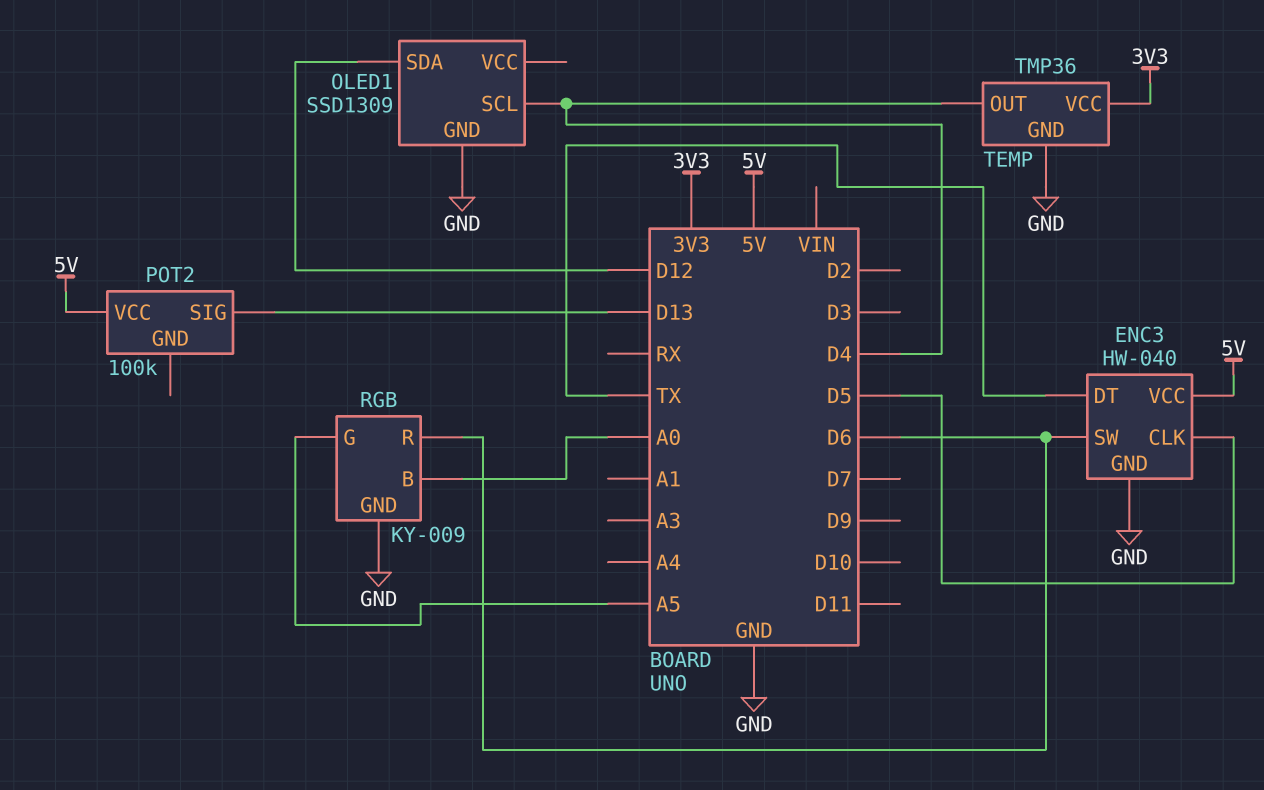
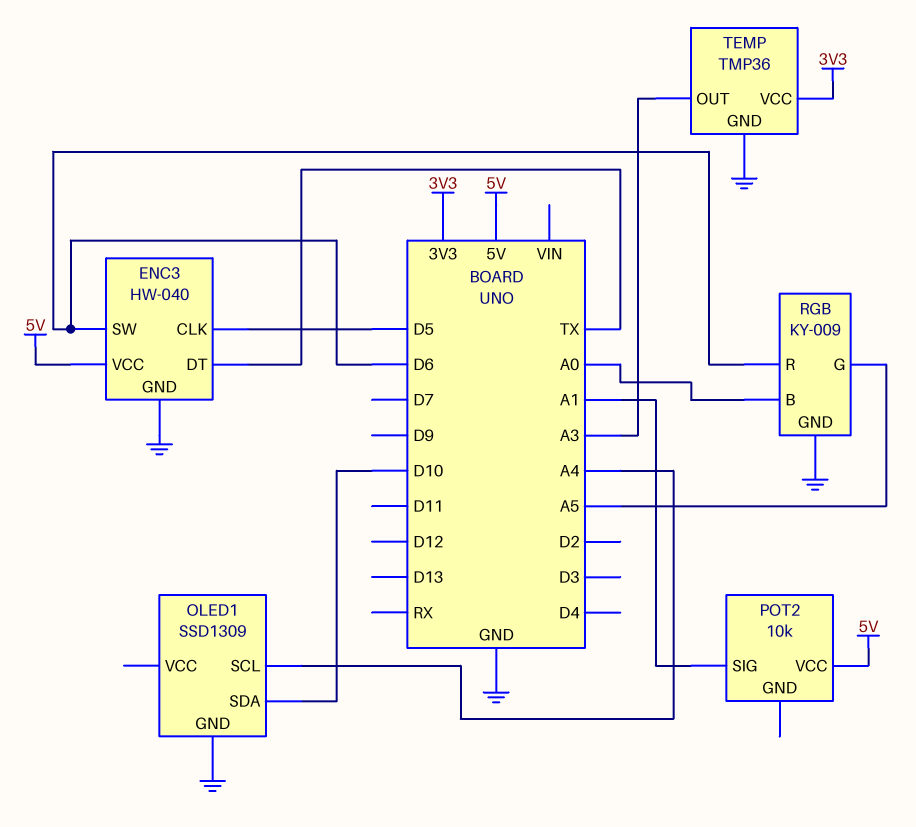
OLED1 pin SCL: D4 -> A4
OLED1 pin SDA: D12 -> D10
POT2: 100k -> 10k
POT2 pin SIG: D13 -> A1
TEMP pin OUT: D4 -> A3

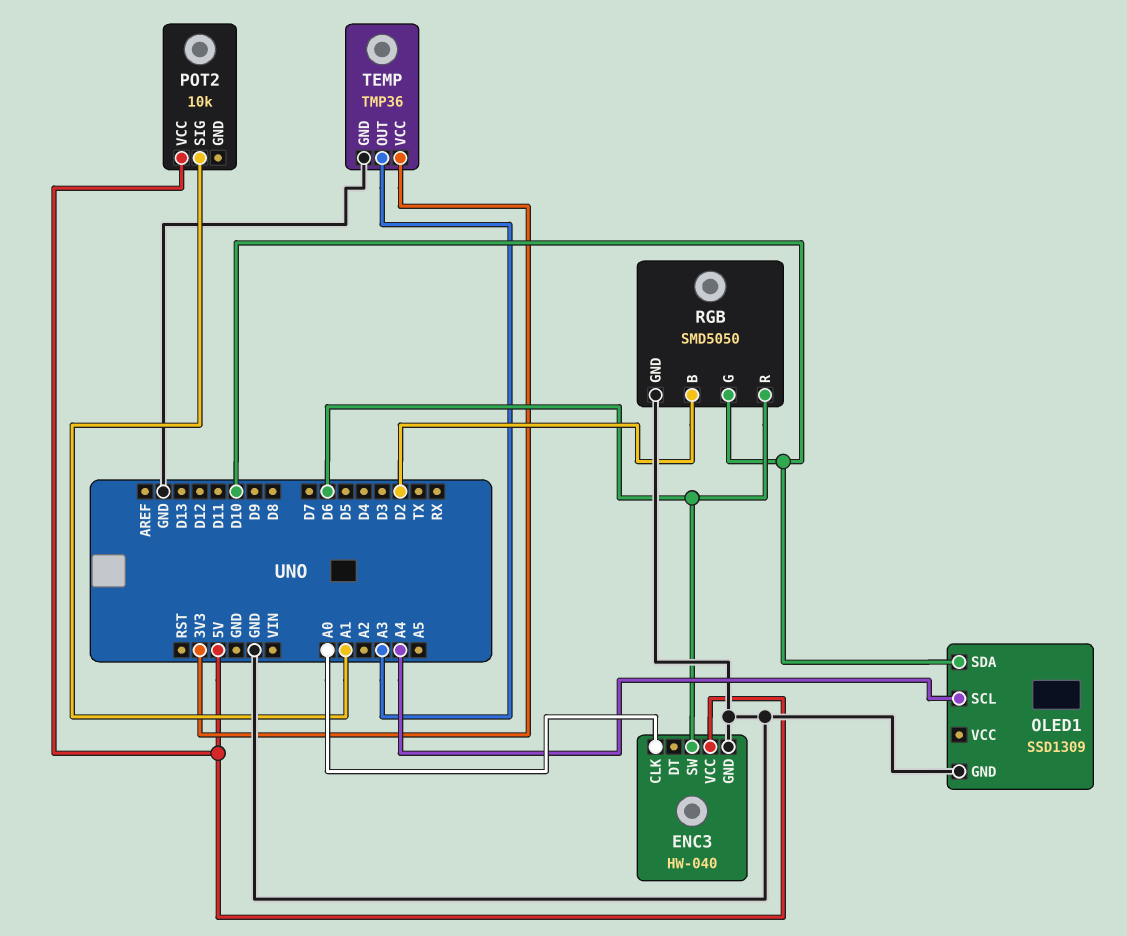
ENC3 pin CLK: D5 -> A0
ENC3 pin DT: TX -> none
RGB: KY-009 -> SMD5050
RGB pin B: A0 -> D2
RGB pin G: A5 -> D10

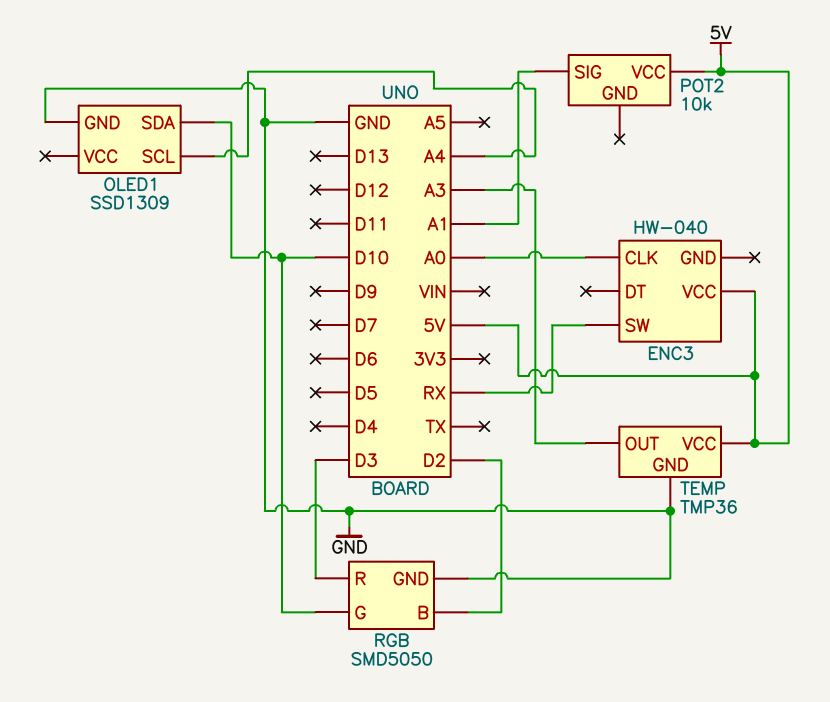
ENC3 pin GND: GND -> none
ENC3 pin SW: D6 -> RX
RGB pin R: D6 -> D3
TEMP pin VCC: 3V3 -> 5V

